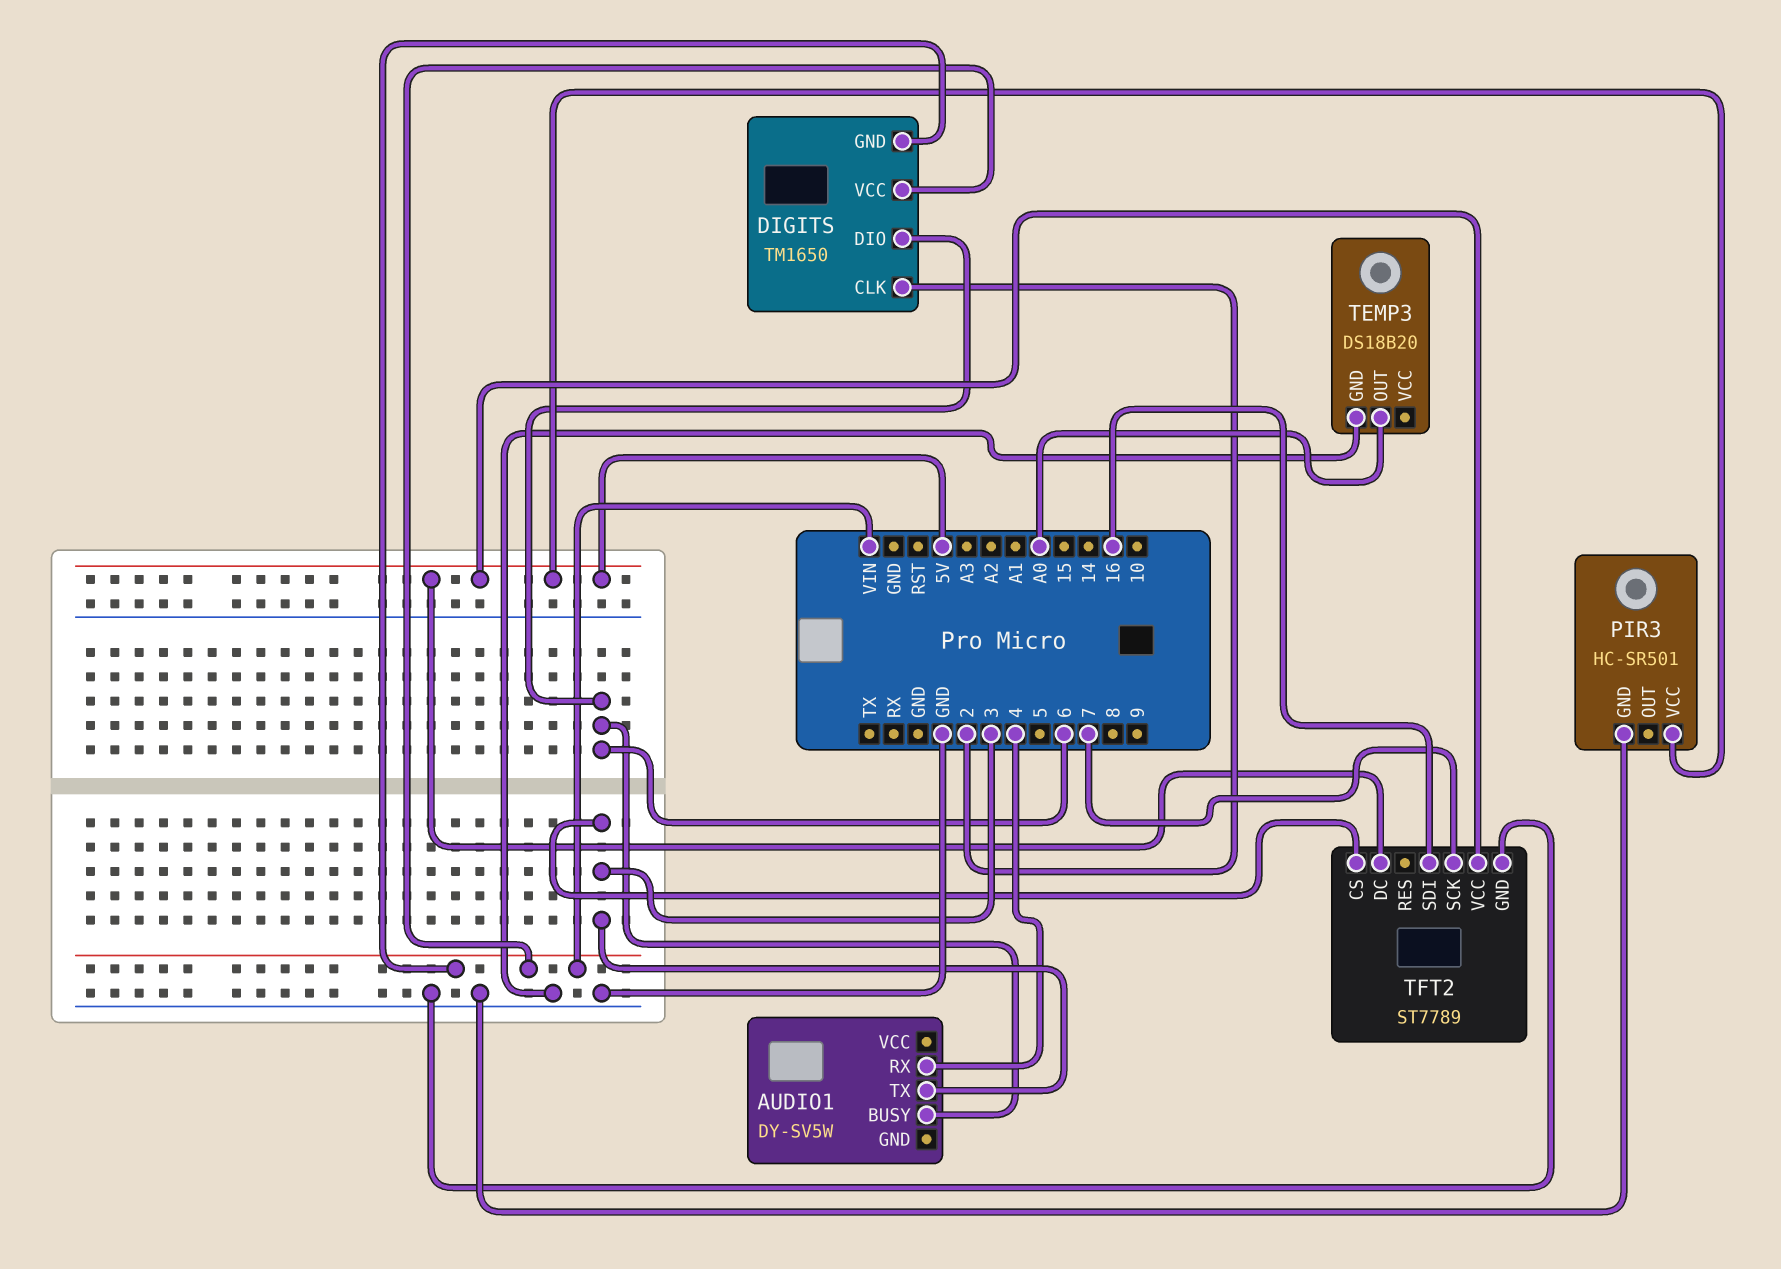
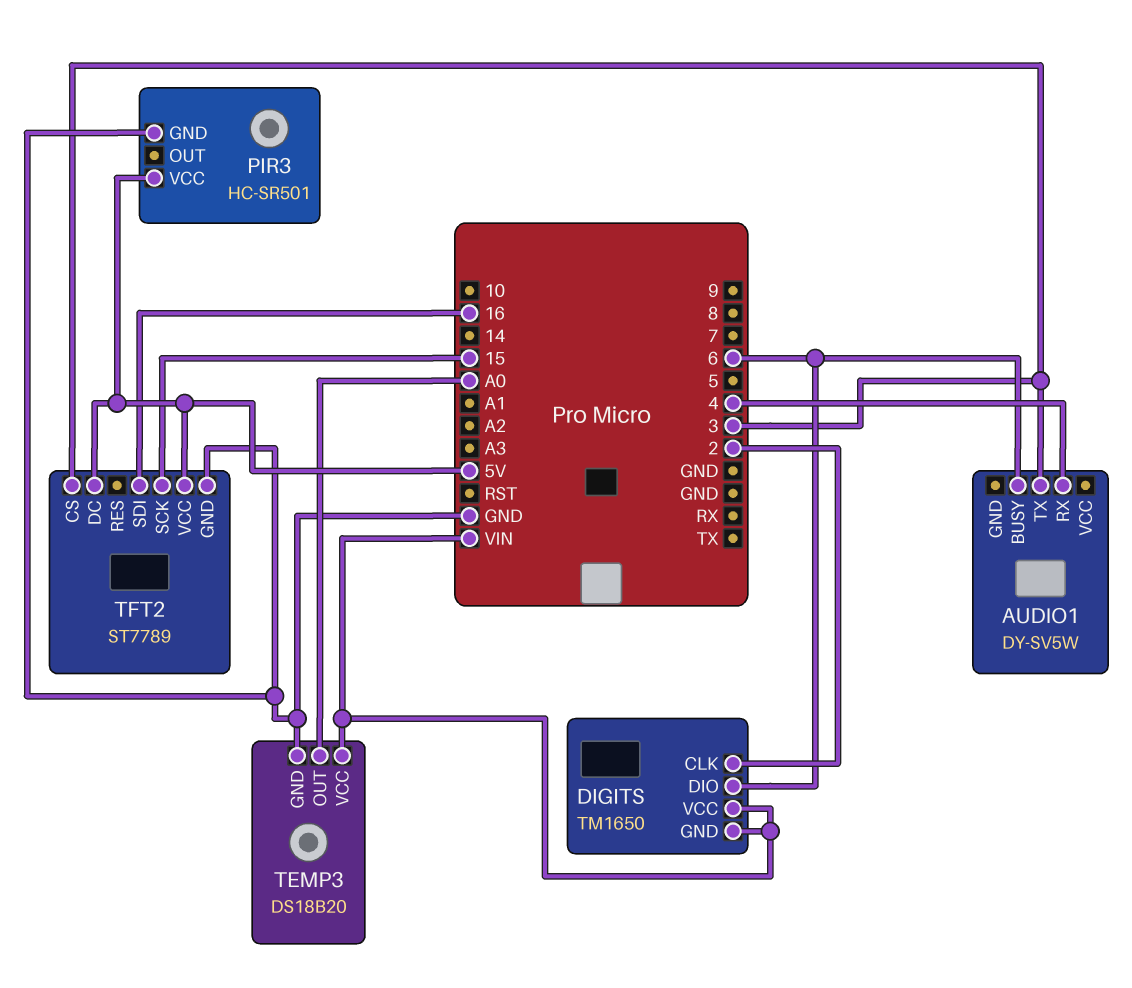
TEMP3 pin VCC: none -> VIN
TFT2 pin SCK: 7 -> 15

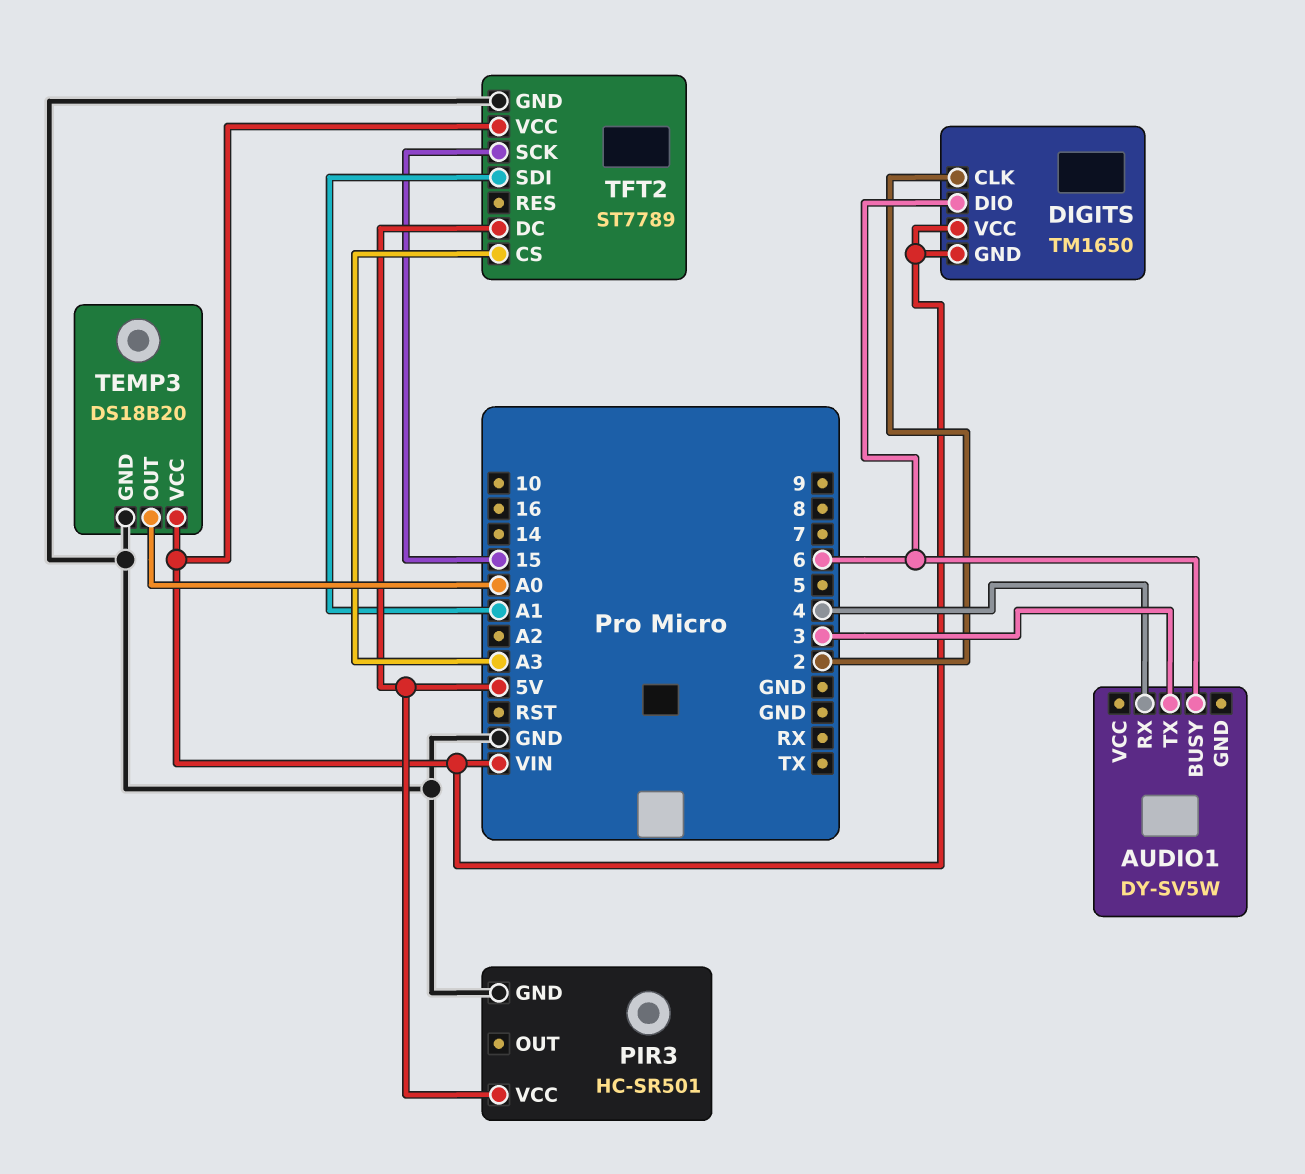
TFT2 pin CS: 3 -> A3
TFT2 pin SDI: 16 -> A1
TFT2 pin VCC: 5V -> VIN

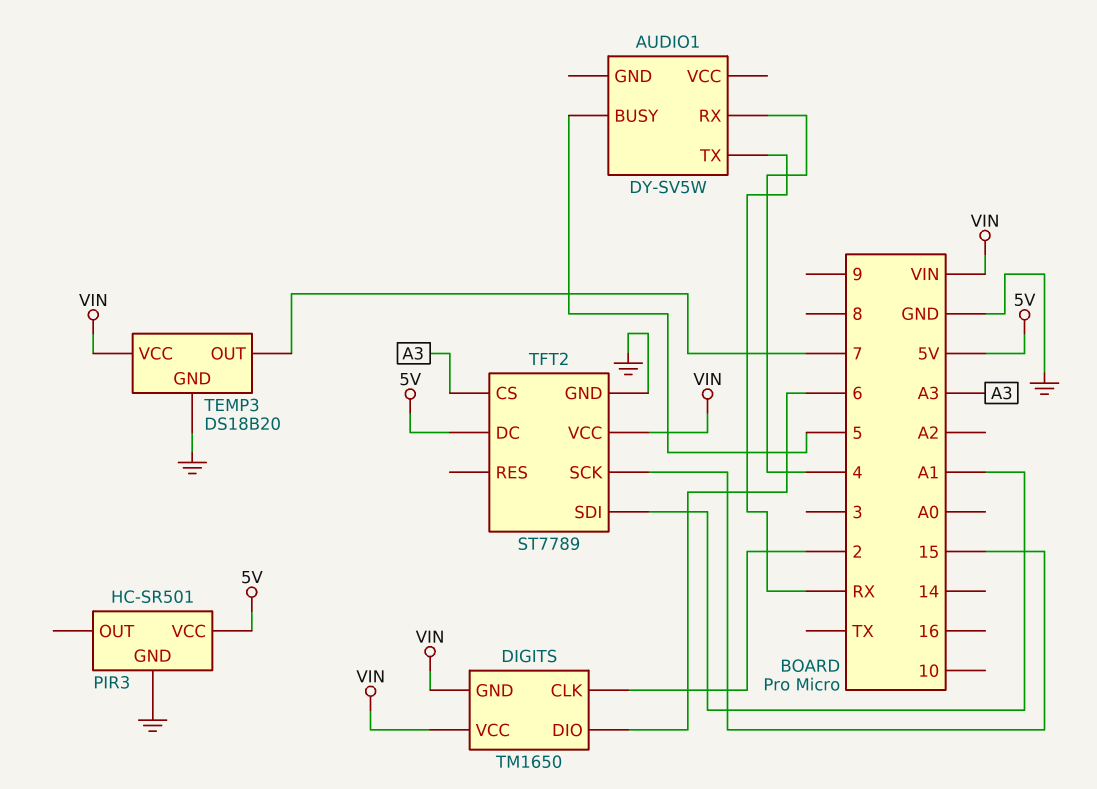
AUDIO1 pin BUSY: 6 -> 5
AUDIO1 pin TX: 3 -> RX
TEMP3 pin OUT: A0 -> 7

